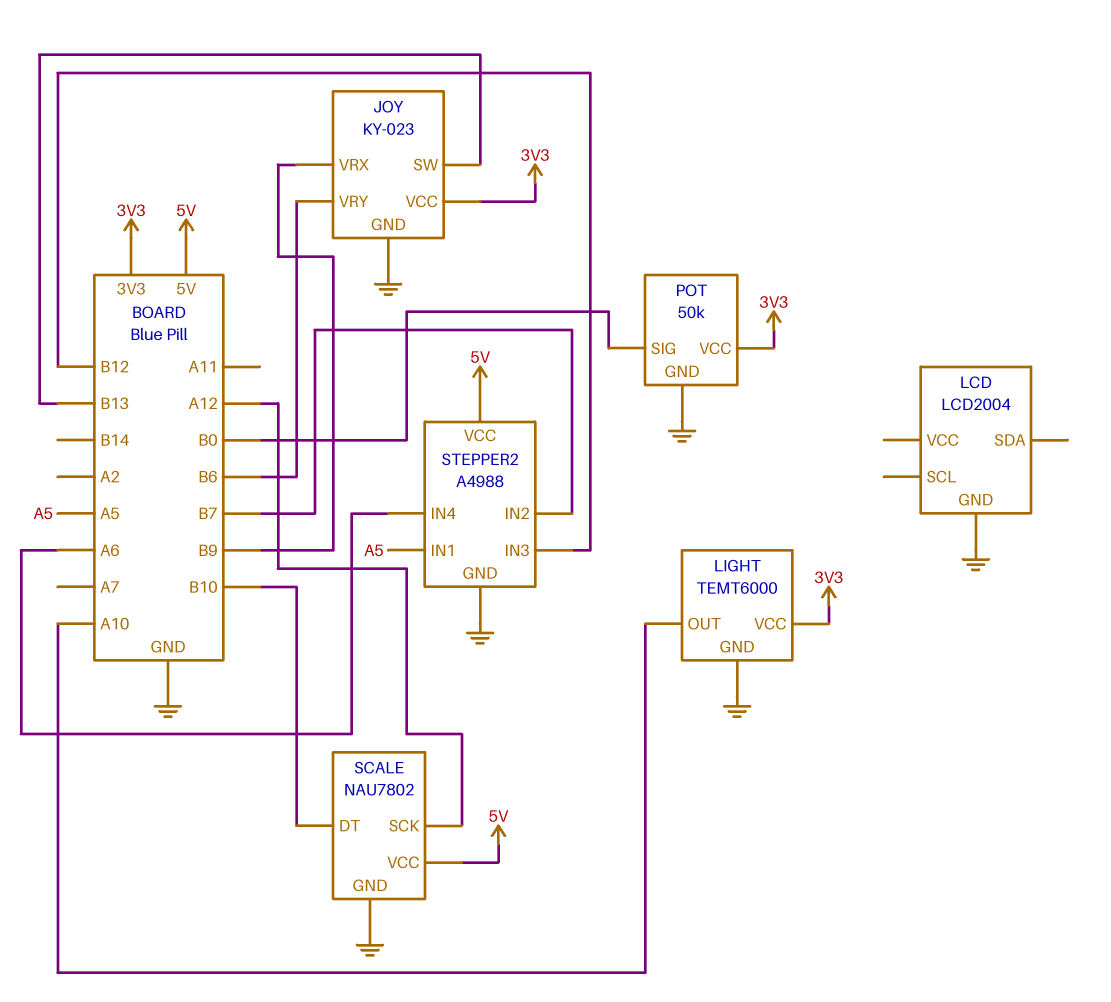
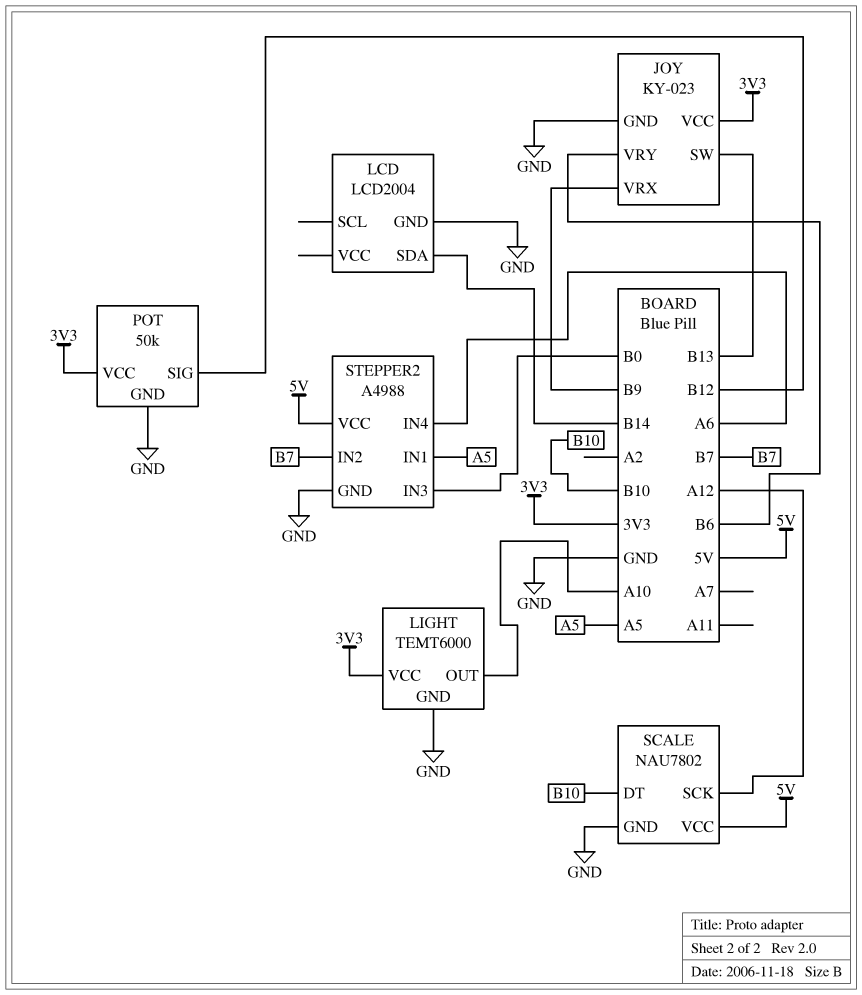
LCD pin SDA: none -> B14
POT pin SIG: B0 -> B12
STEPPER2 pin IN3: B12 -> B0

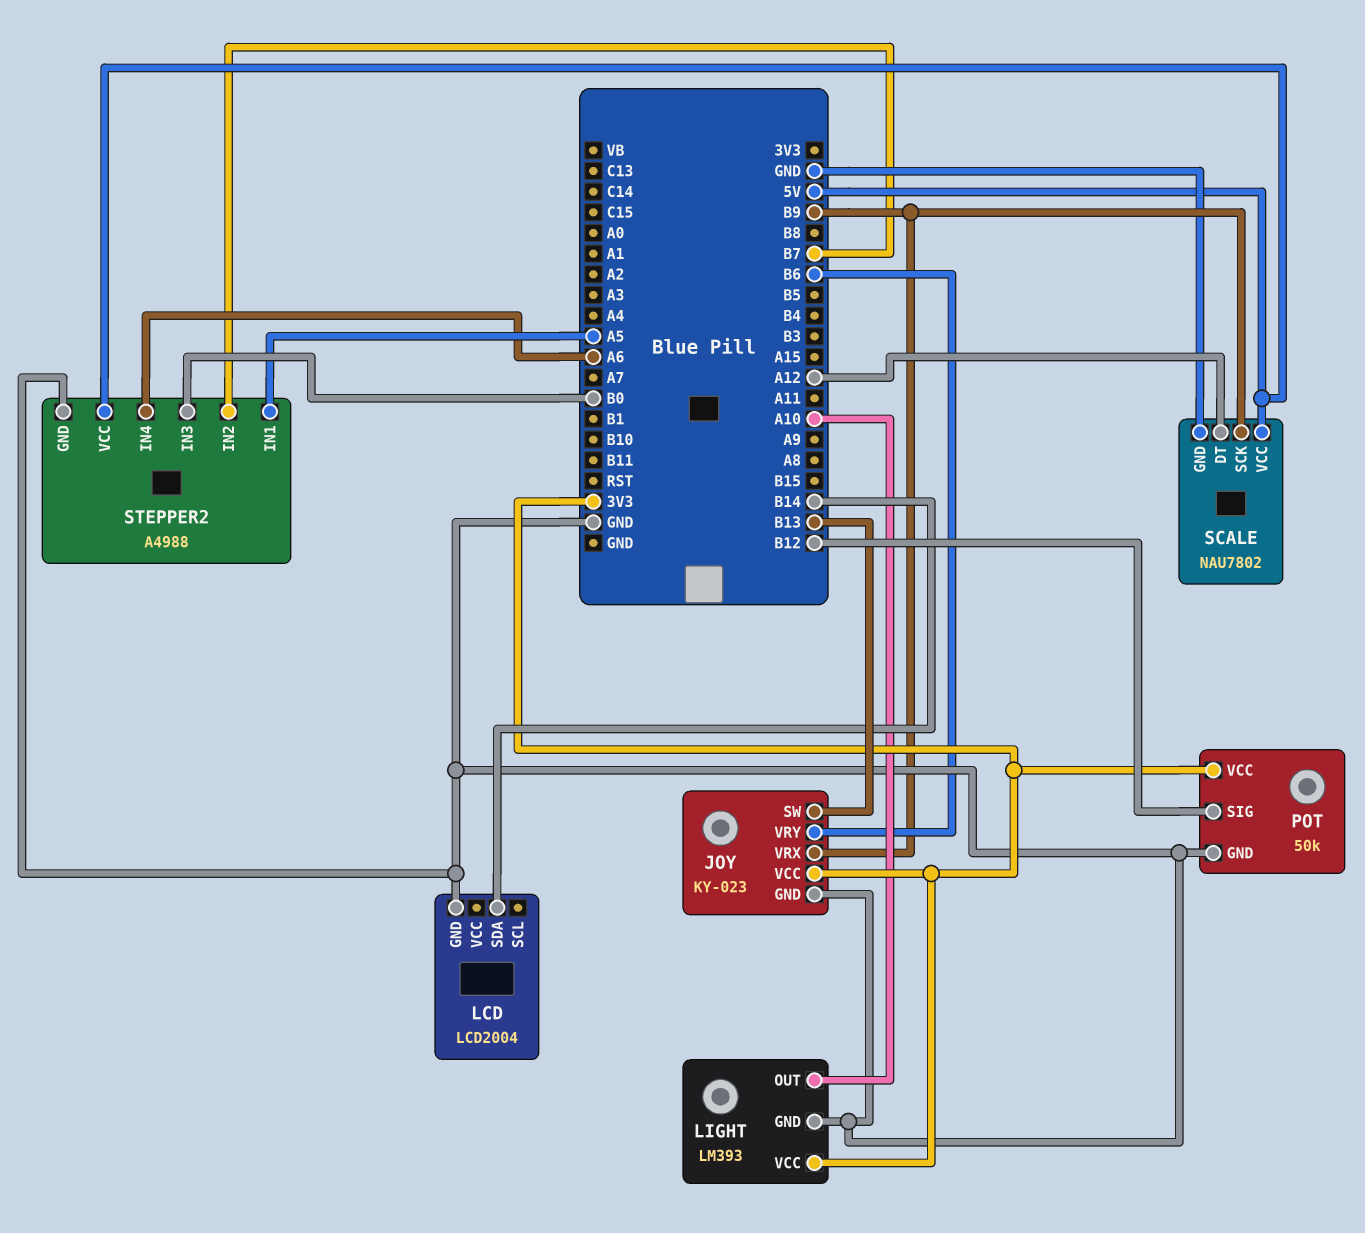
LIGHT: TEMT6000 -> LM393
SCALE pin DT: B10 -> A12
SCALE pin SCK: A12 -> B9

